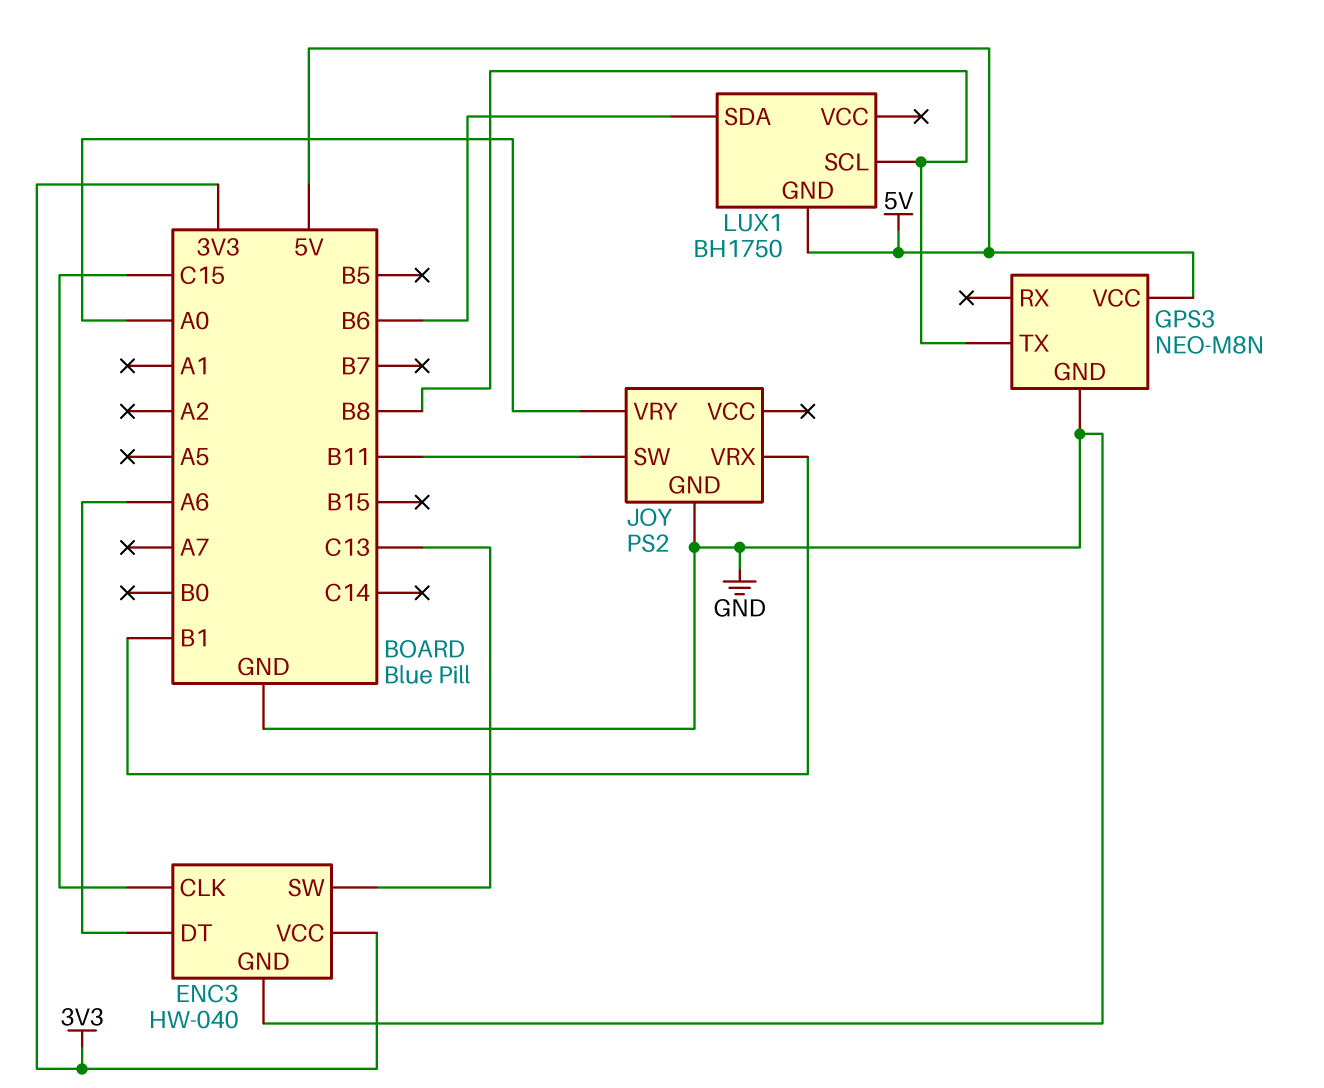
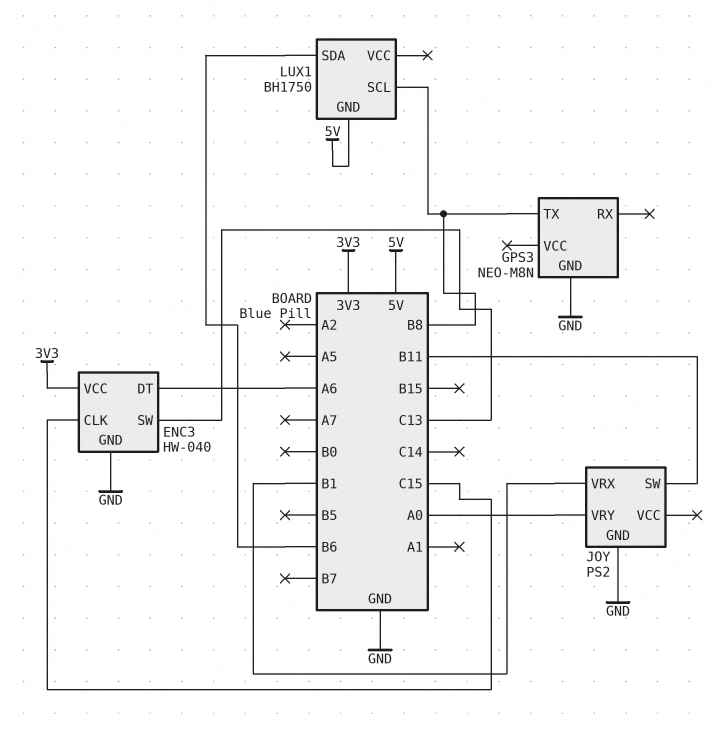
GPS3 pin VCC: 5V -> none

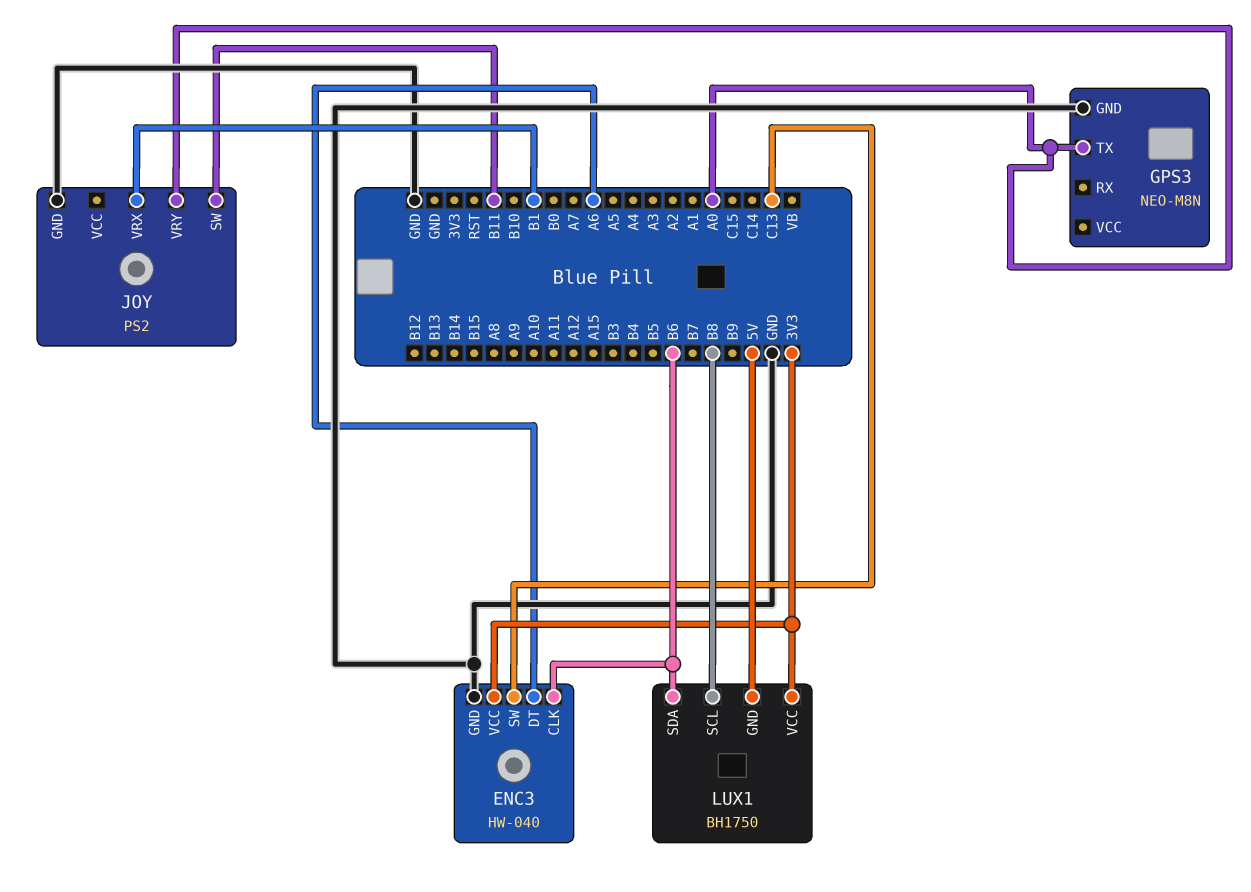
ENC3 pin CLK: C15 -> B6
GPS3 pin TX: B8 -> A0
LUX1 pin VCC: none -> 3V3

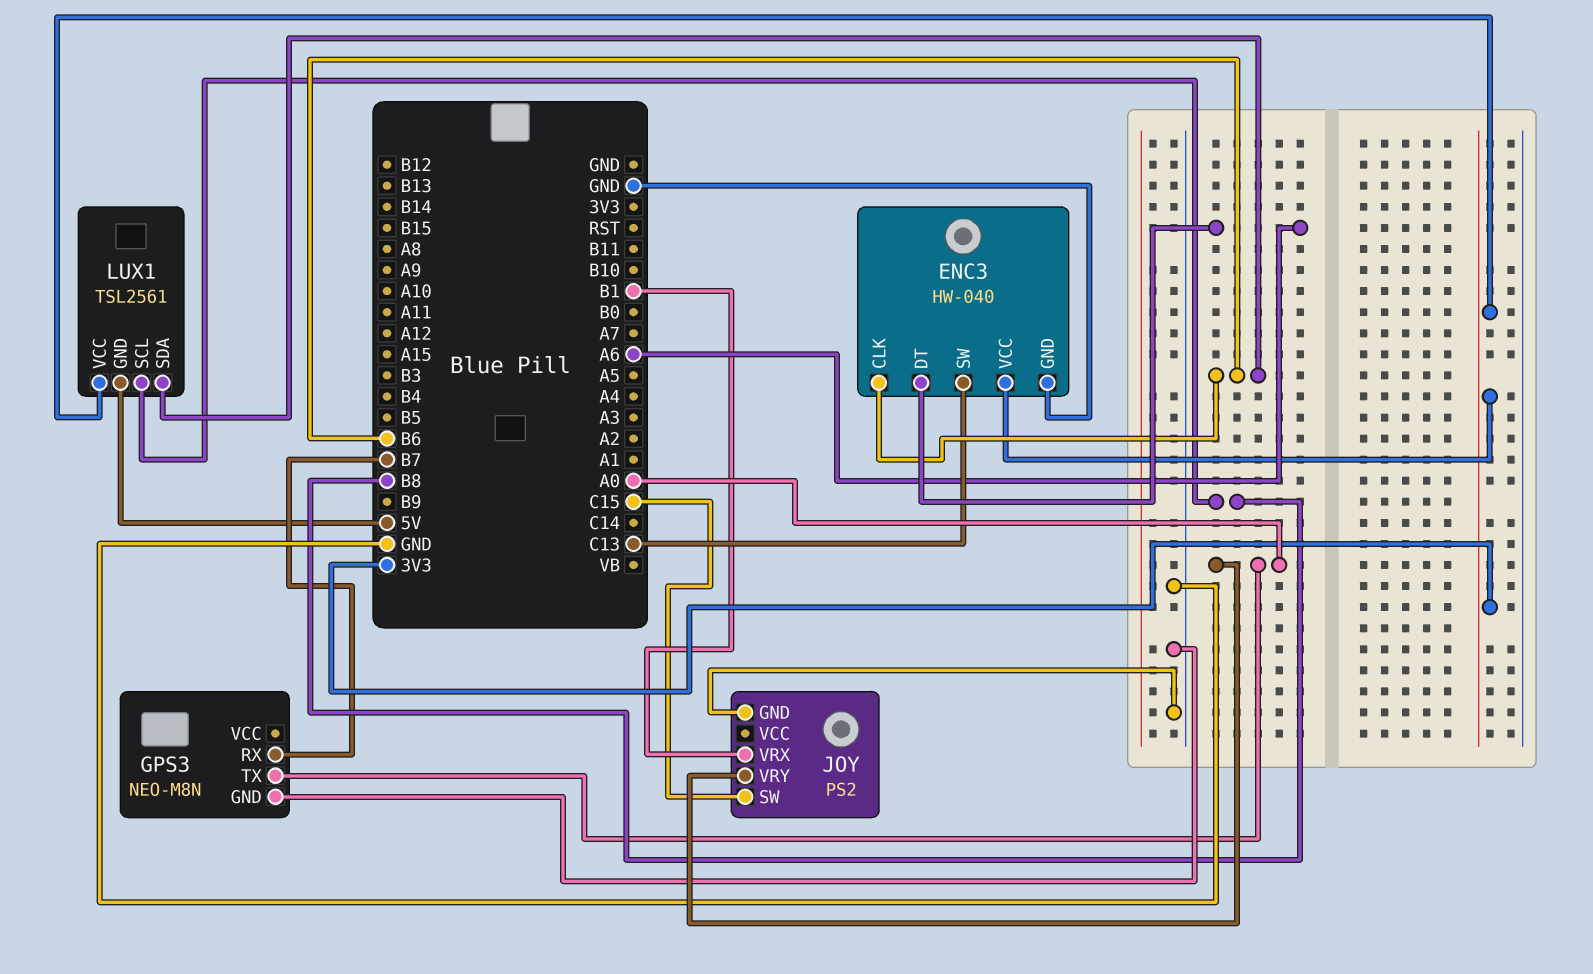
GPS3 pin RX: none -> B7
JOY pin SW: B11 -> C15
LUX1: BH1750 -> TSL2561

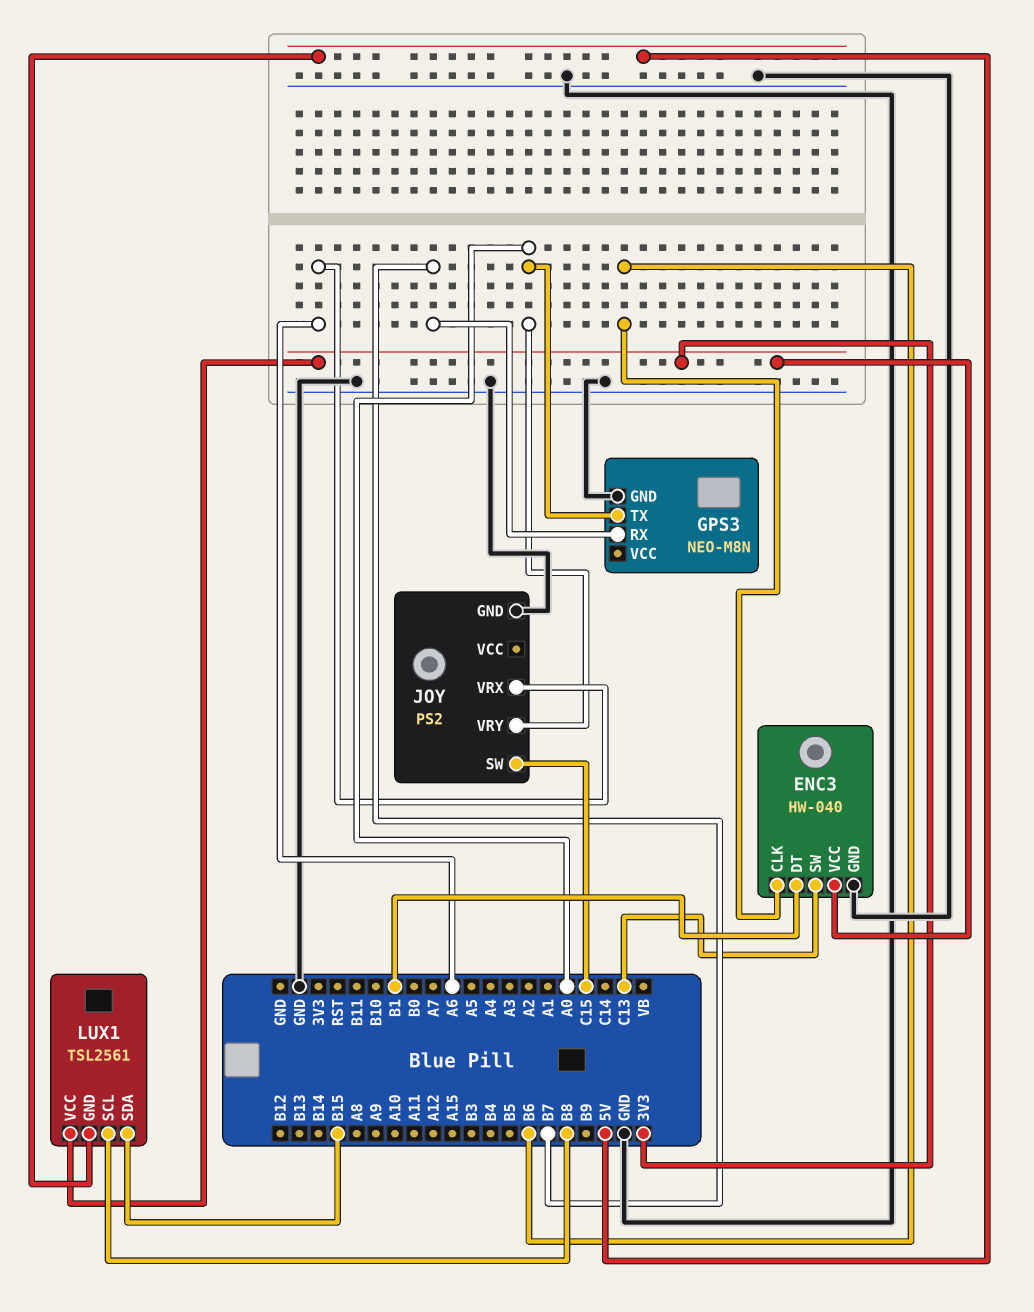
ENC3 pin DT: A6 -> B1
JOY pin VRX: B1 -> A6
LUX1 pin SDA: B6 -> B15

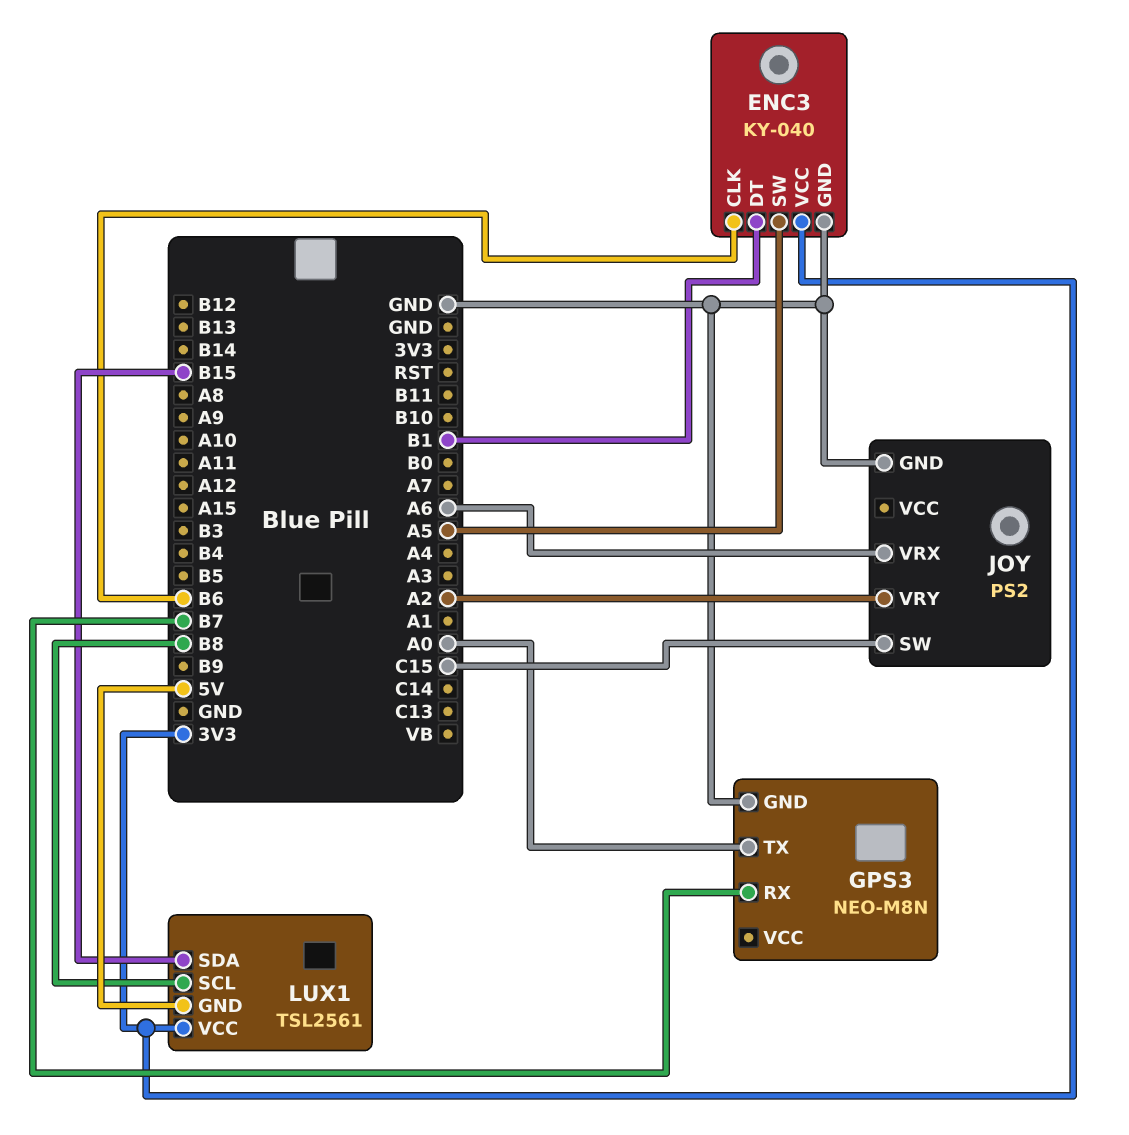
ENC3: HW-040 -> KY-040
ENC3 pin SW: C13 -> A5
JOY pin VRY: A0 -> A2

